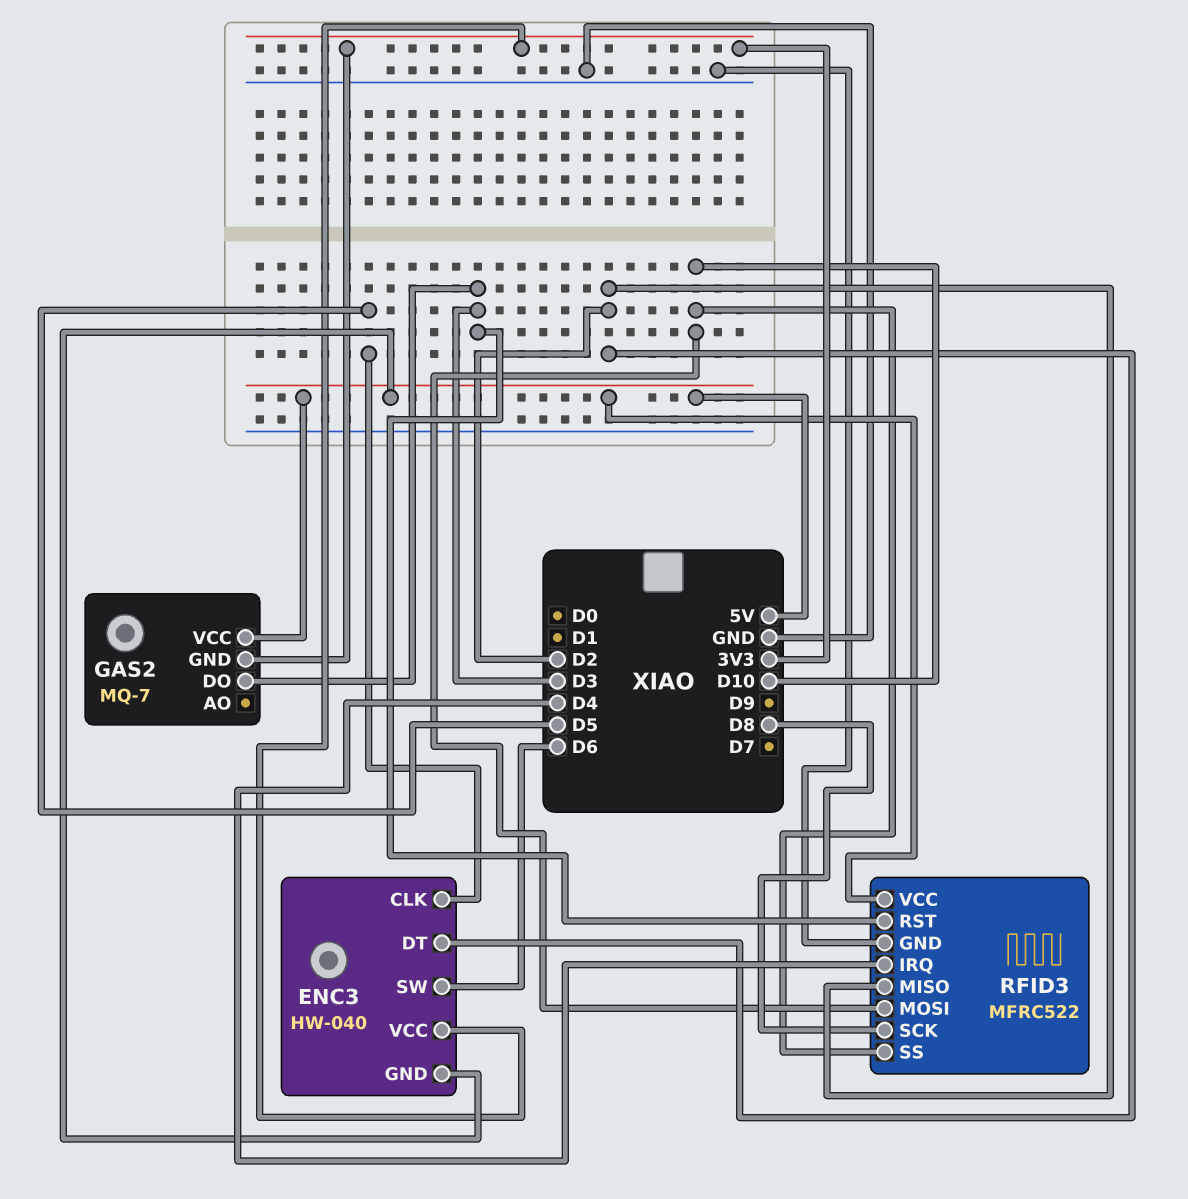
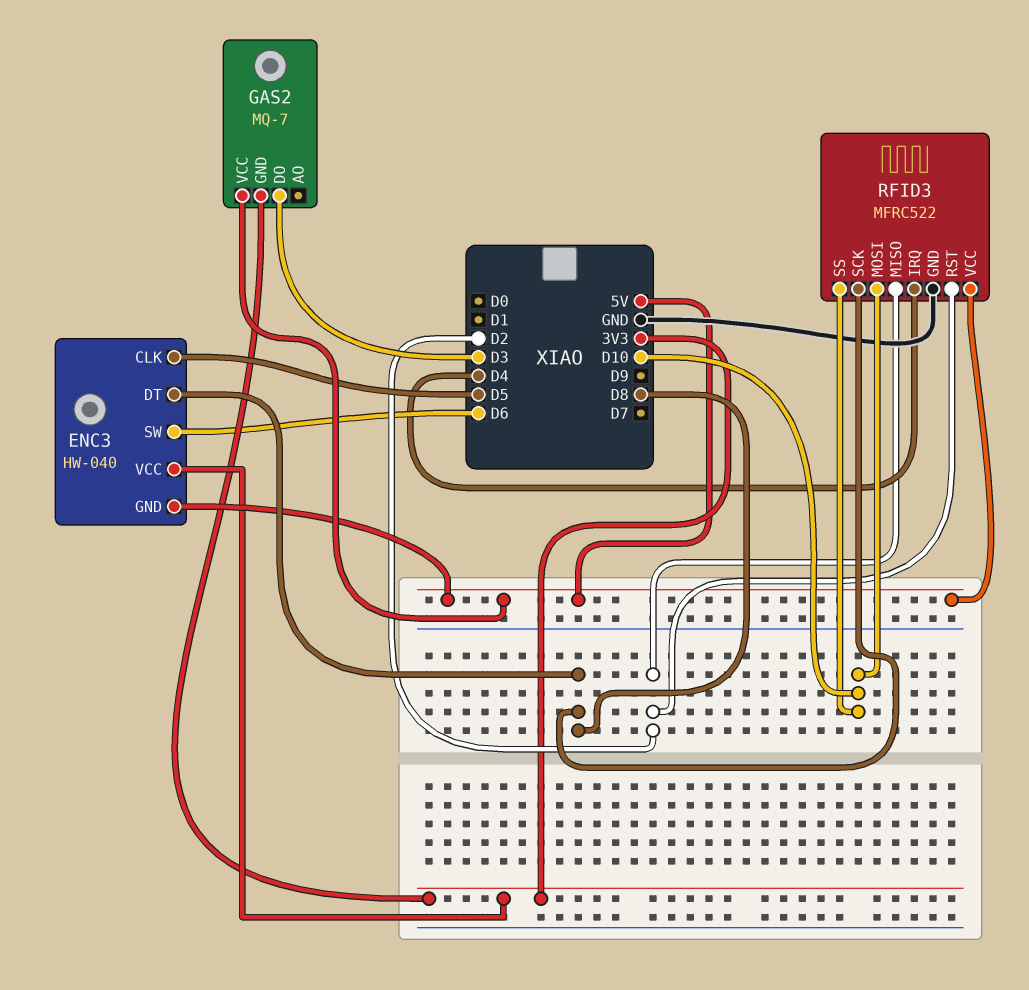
ENC3 pin DT: D2 -> D8
RFID3 pin RST: D3 -> D2

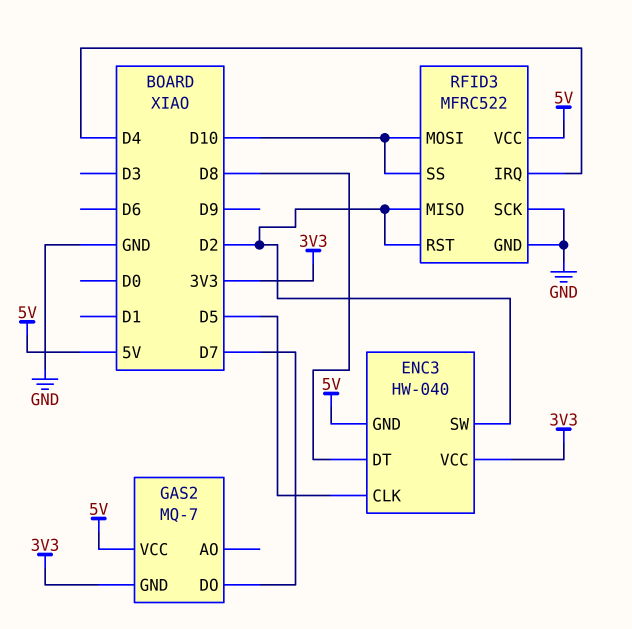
ENC3 pin SW: D6 -> D2
GAS2 pin DO: D3 -> D7
RFID3 pin SCK: D8 -> GND

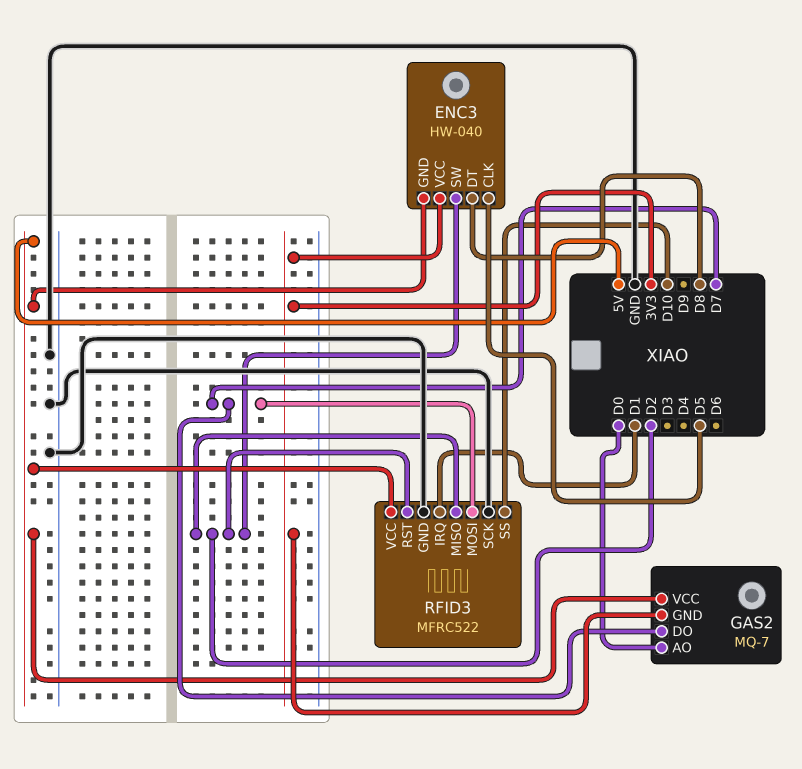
GAS2 pin AO: none -> D0
RFID3 pin IRQ: D4 -> D1
RFID3 pin MOSI: D10 -> D7

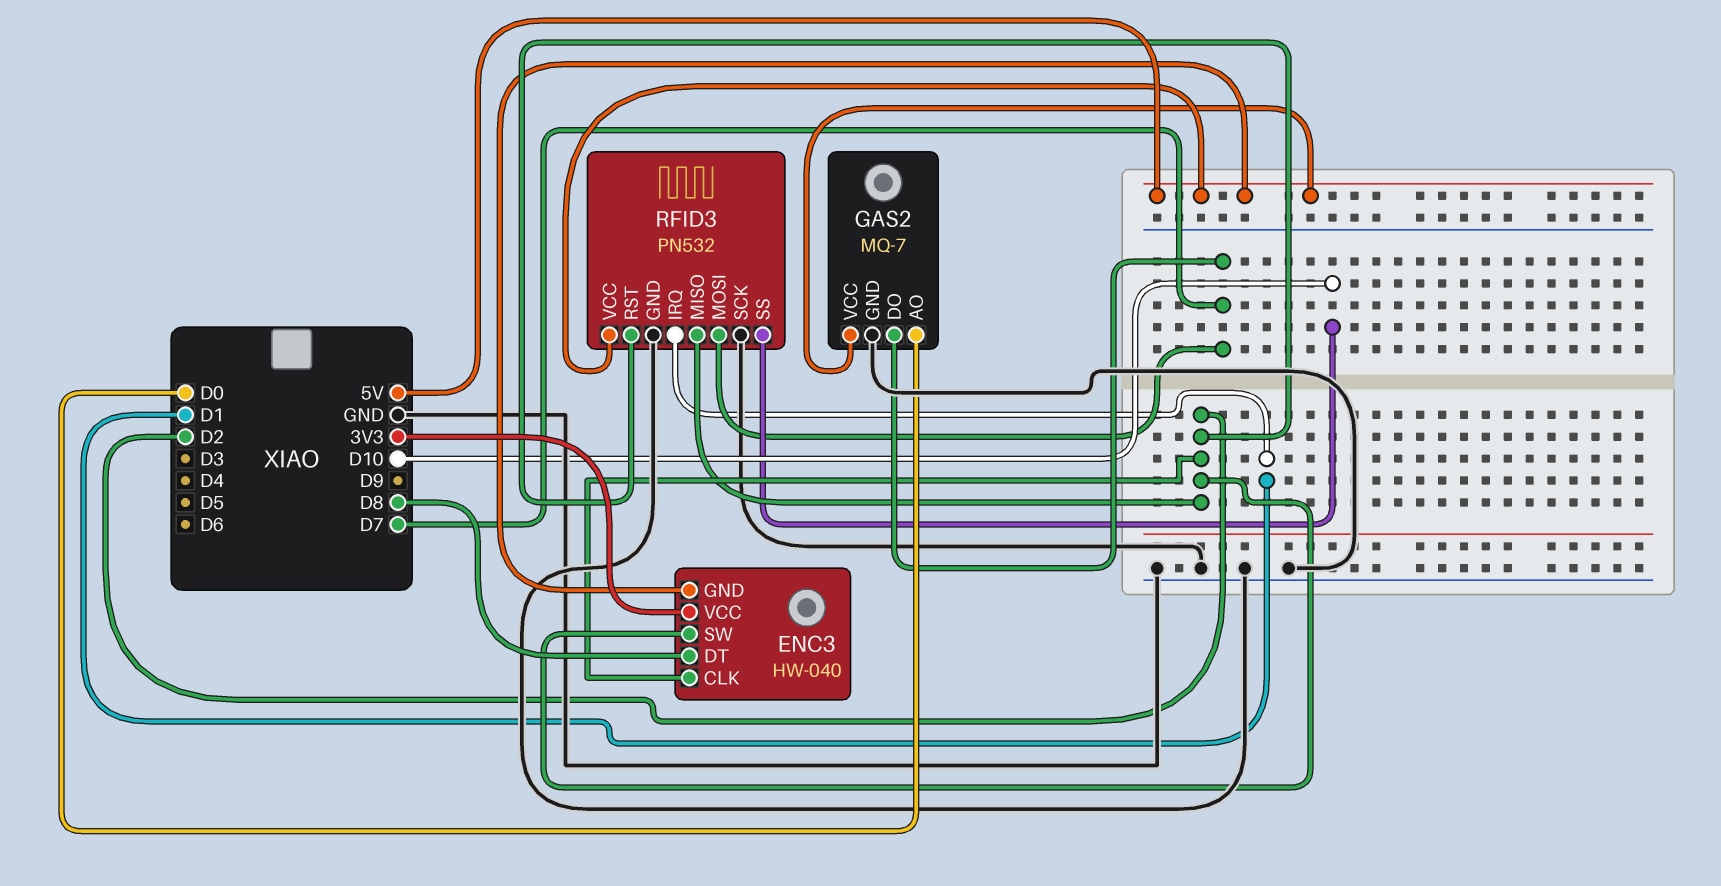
ENC3 pin CLK: D5 -> D2
GAS2 pin GND: 3V3 -> GND
RFID3: MFRC522 -> PN532

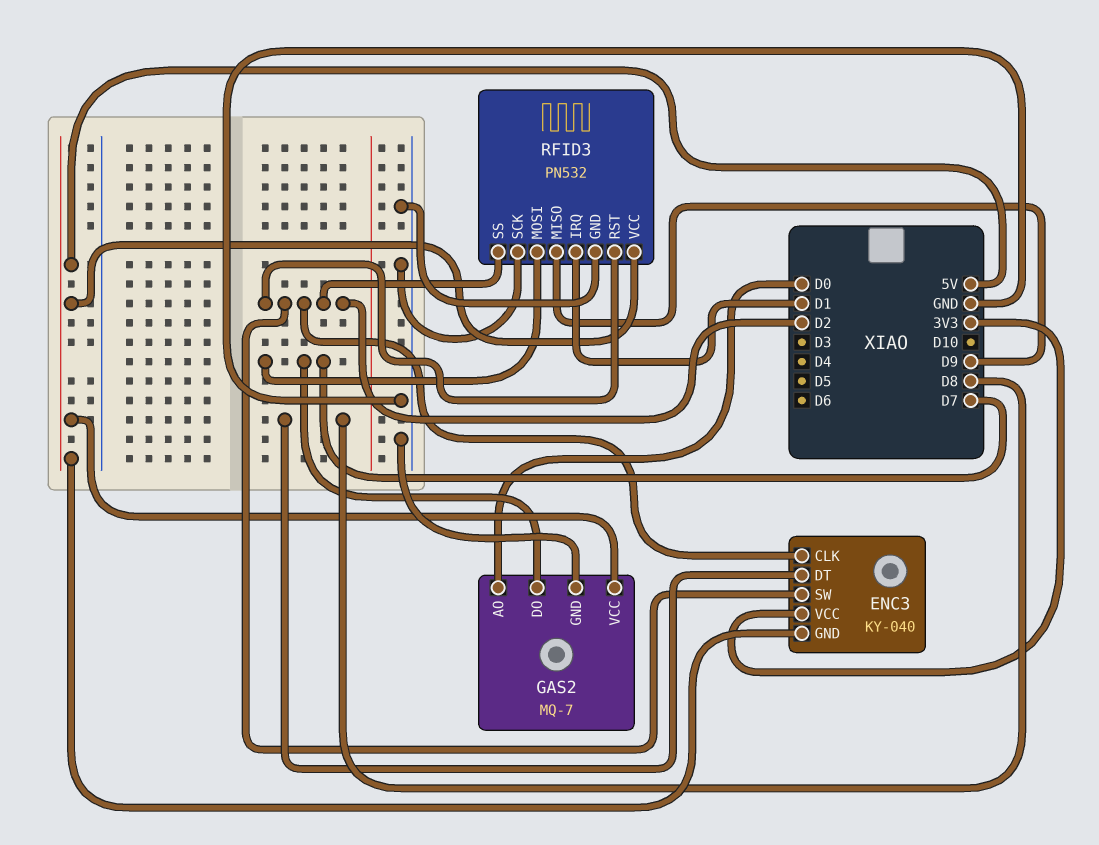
ENC3: HW-040 -> KY-040
RFID3 pin MISO: D2 -> D9
RFID3 pin SS: D10 -> D2

